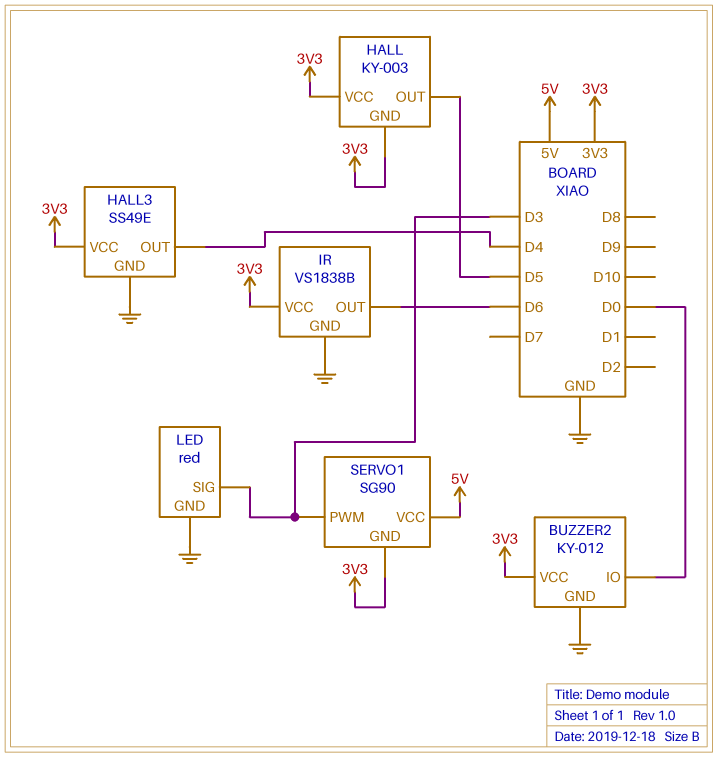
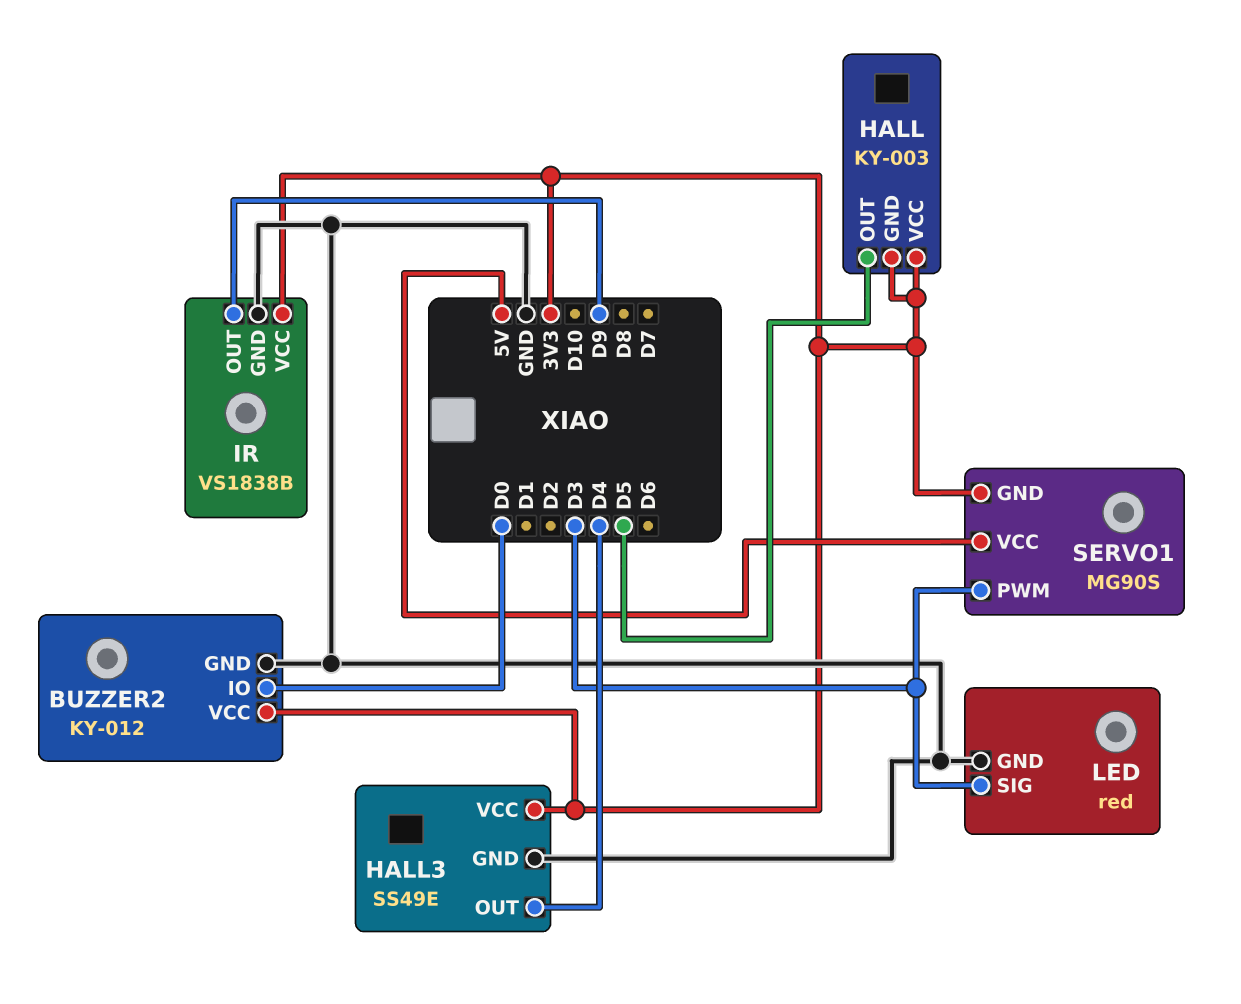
IR pin OUT: D6 -> D9
SERVO1: SG90 -> MG90S

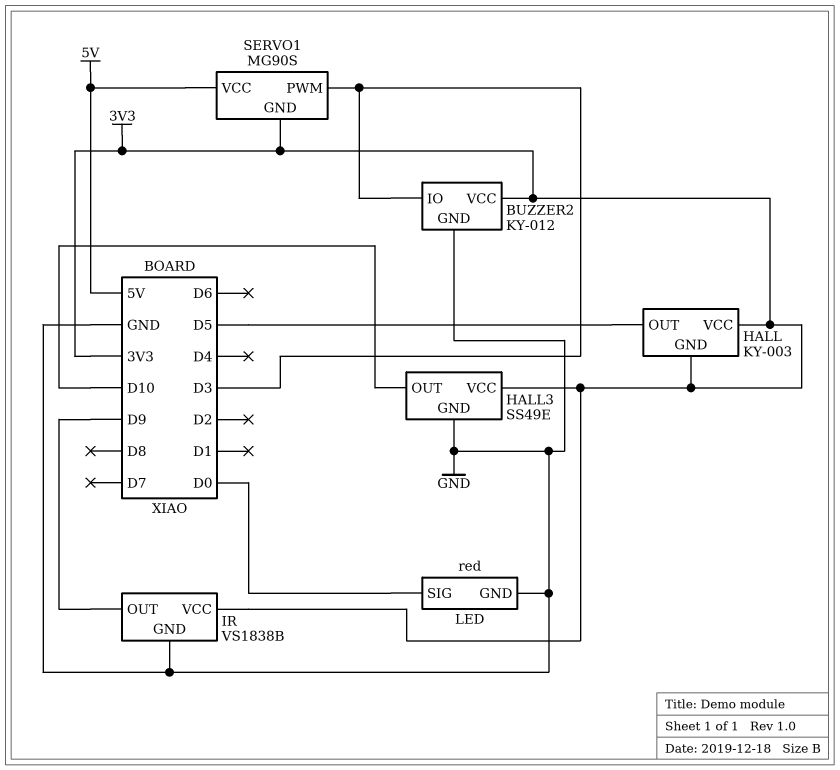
BUZZER2 pin IO: D0 -> D3
HALL3 pin OUT: D4 -> D10
LED pin SIG: D3 -> D0

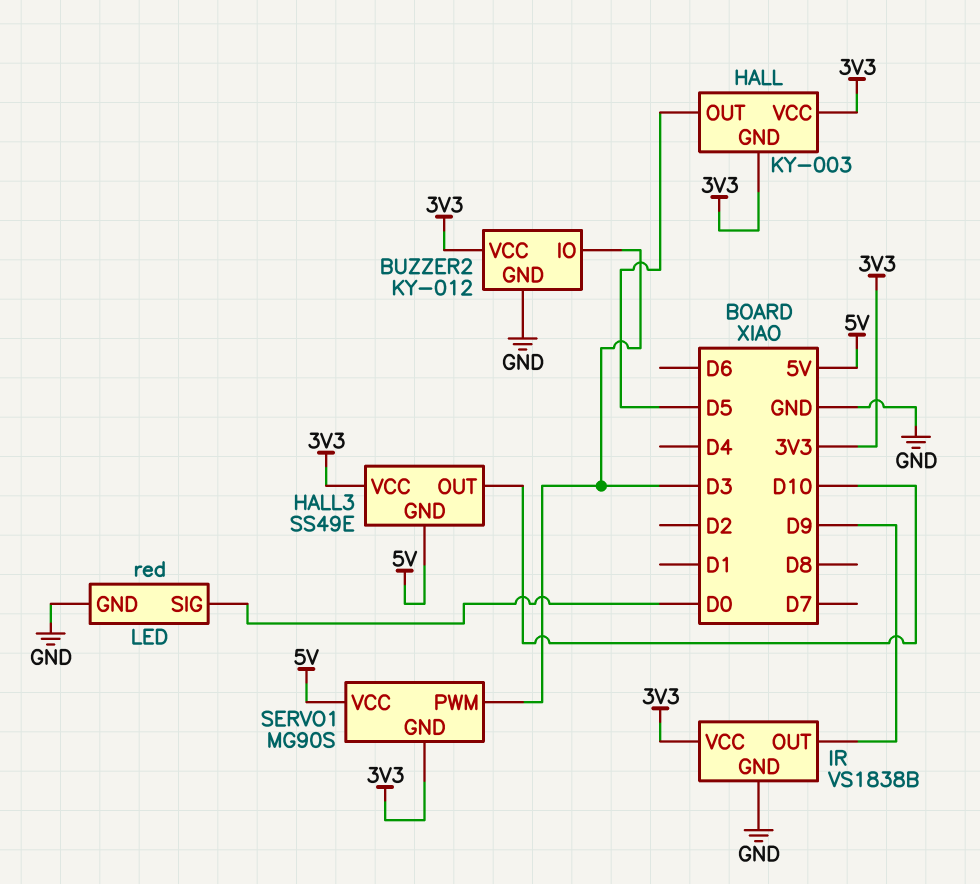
HALL3 pin GND: GND -> 5V

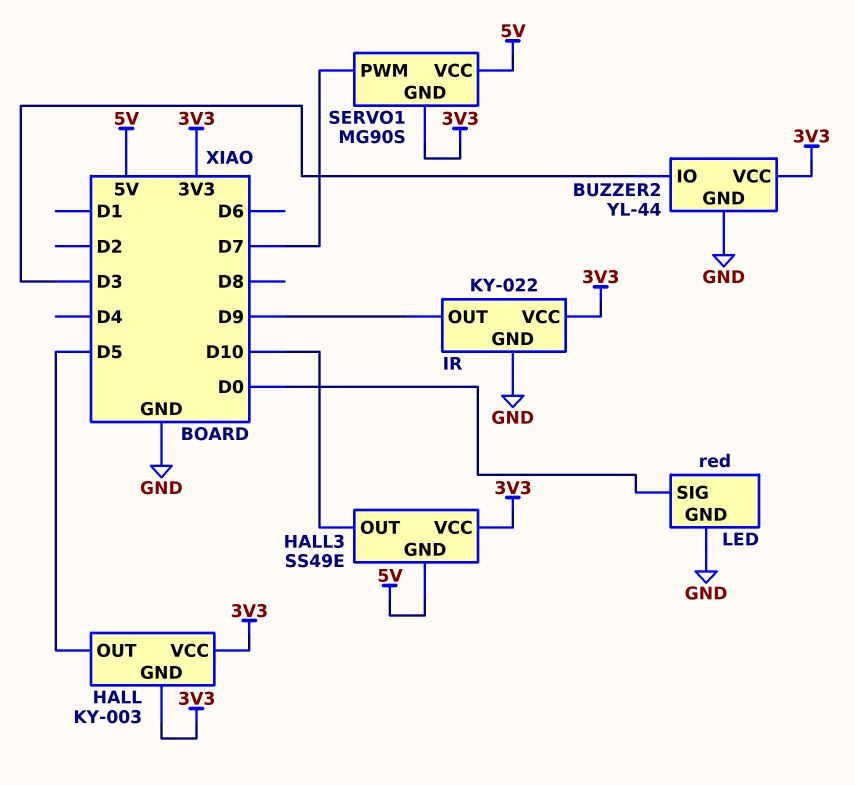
BUZZER2: KY-012 -> YL-44
IR: VS1838B -> KY-022
SERVO1 pin PWM: D3 -> D7

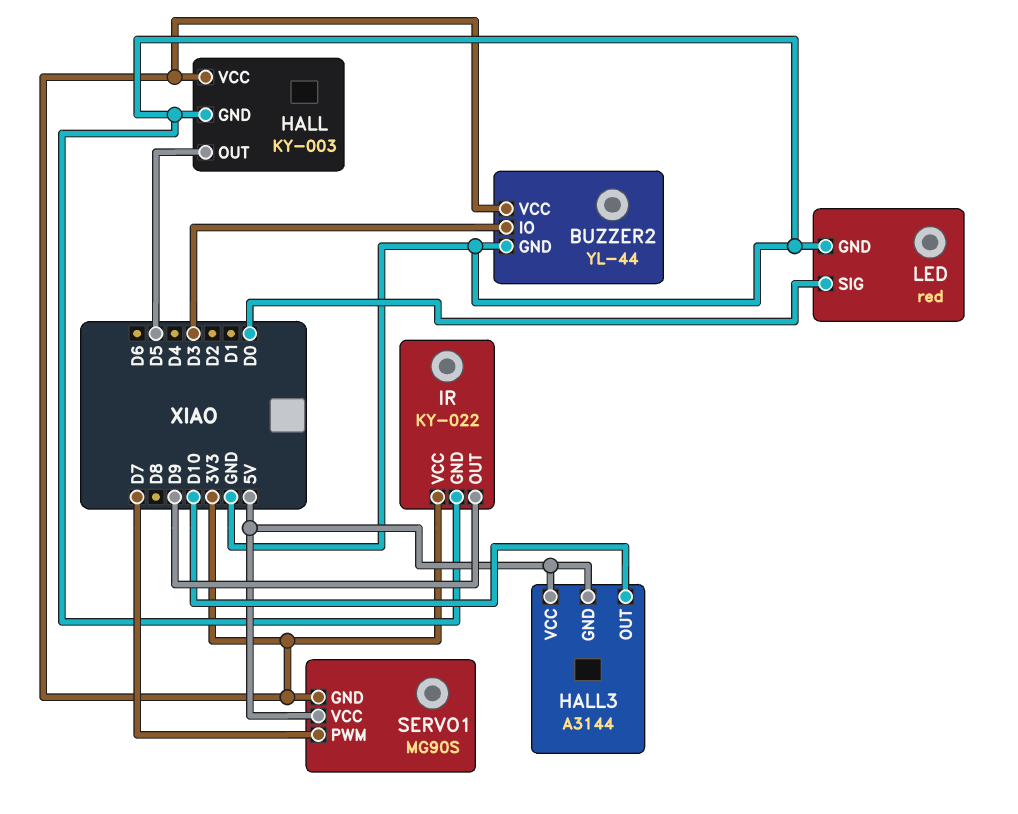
HALL pin GND: 3V3 -> GND
HALL3: SS49E -> A3144
HALL3 pin VCC: 3V3 -> 5V

